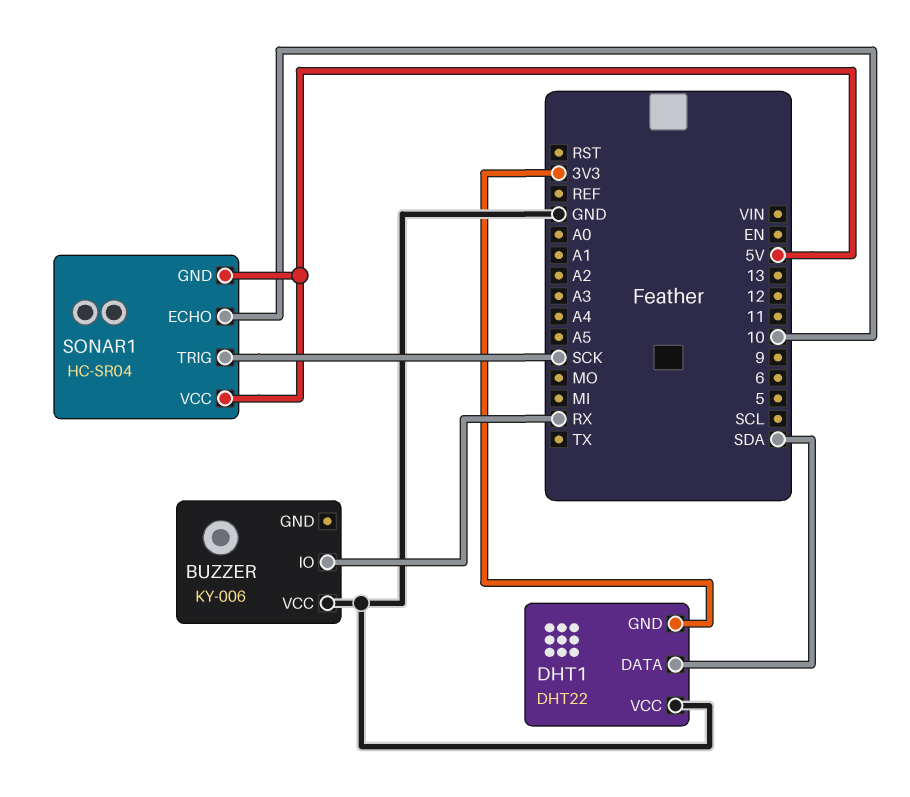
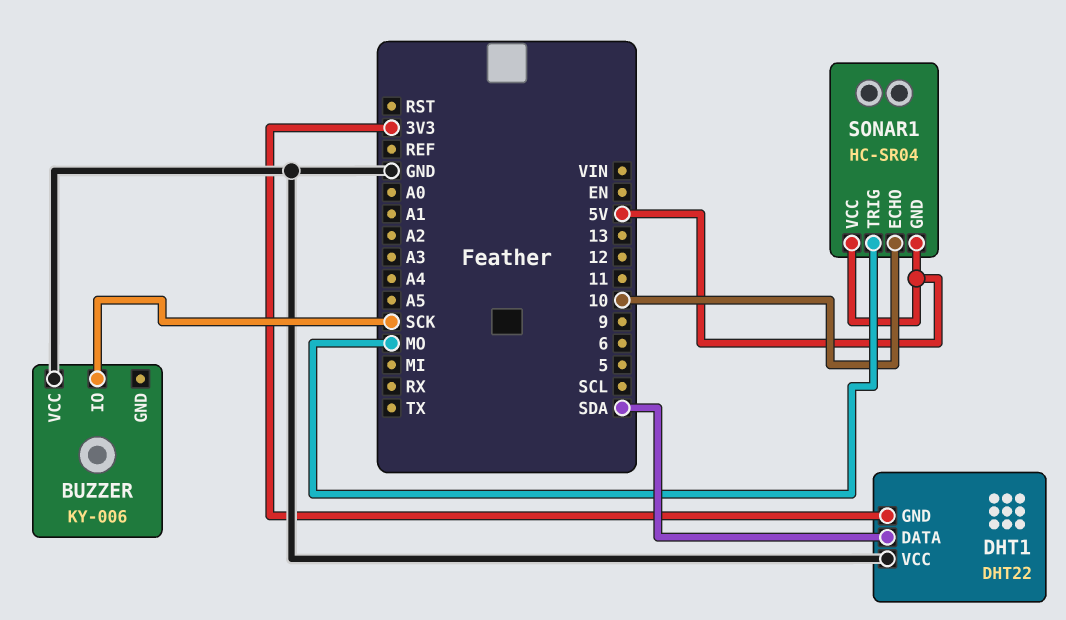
BUZZER pin IO: RX -> SCK
SONAR1 pin TRIG: SCK -> MO

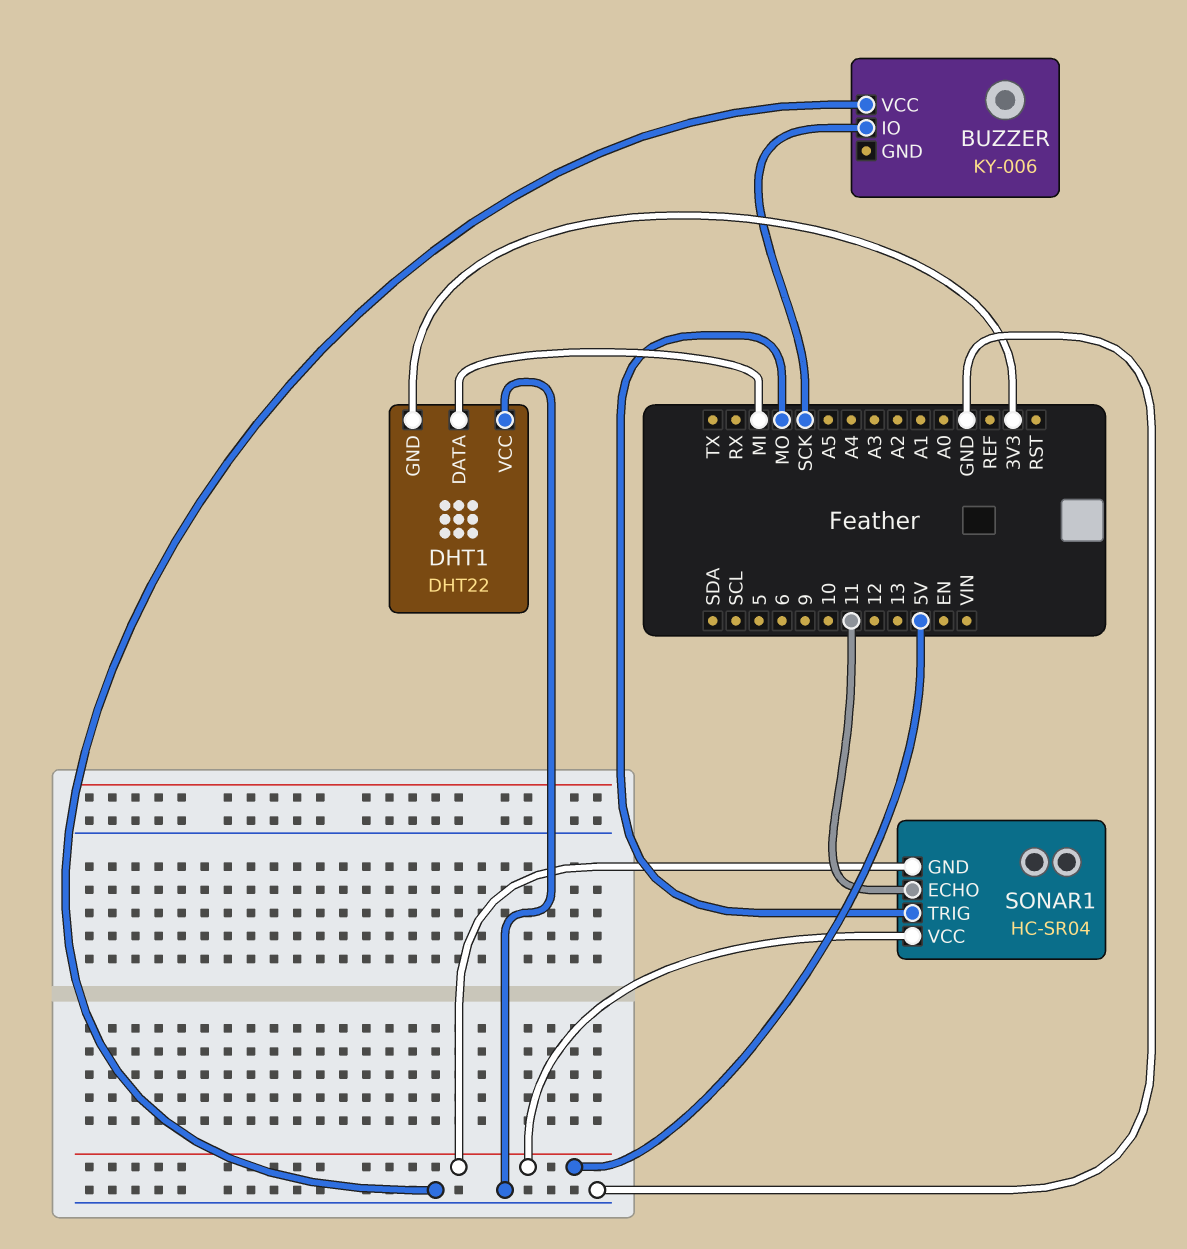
DHT1 pin DATA: SDA -> MI
SONAR1 pin ECHO: 10 -> 11

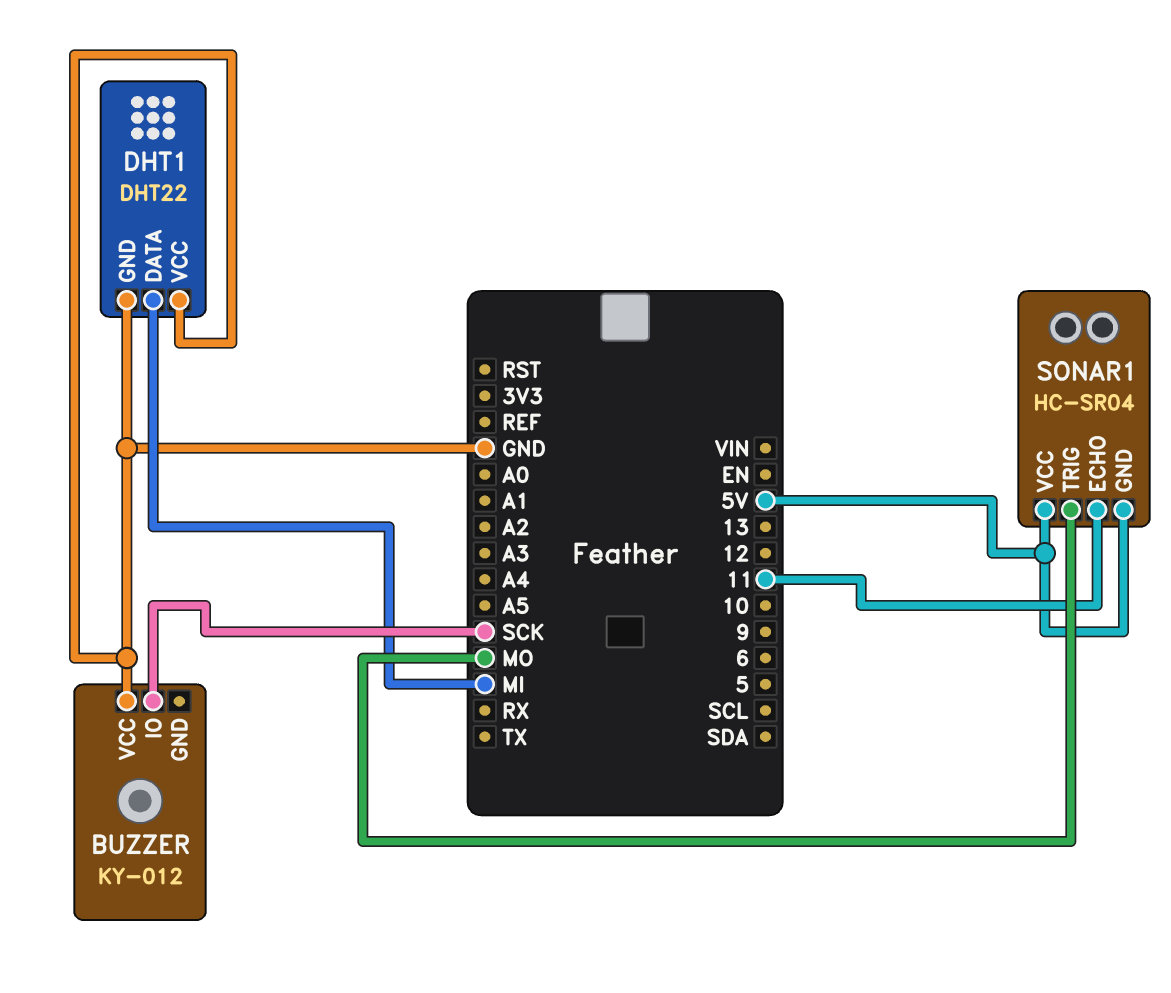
BUZZER: KY-006 -> KY-012
DHT1 pin GND: 3V3 -> GND

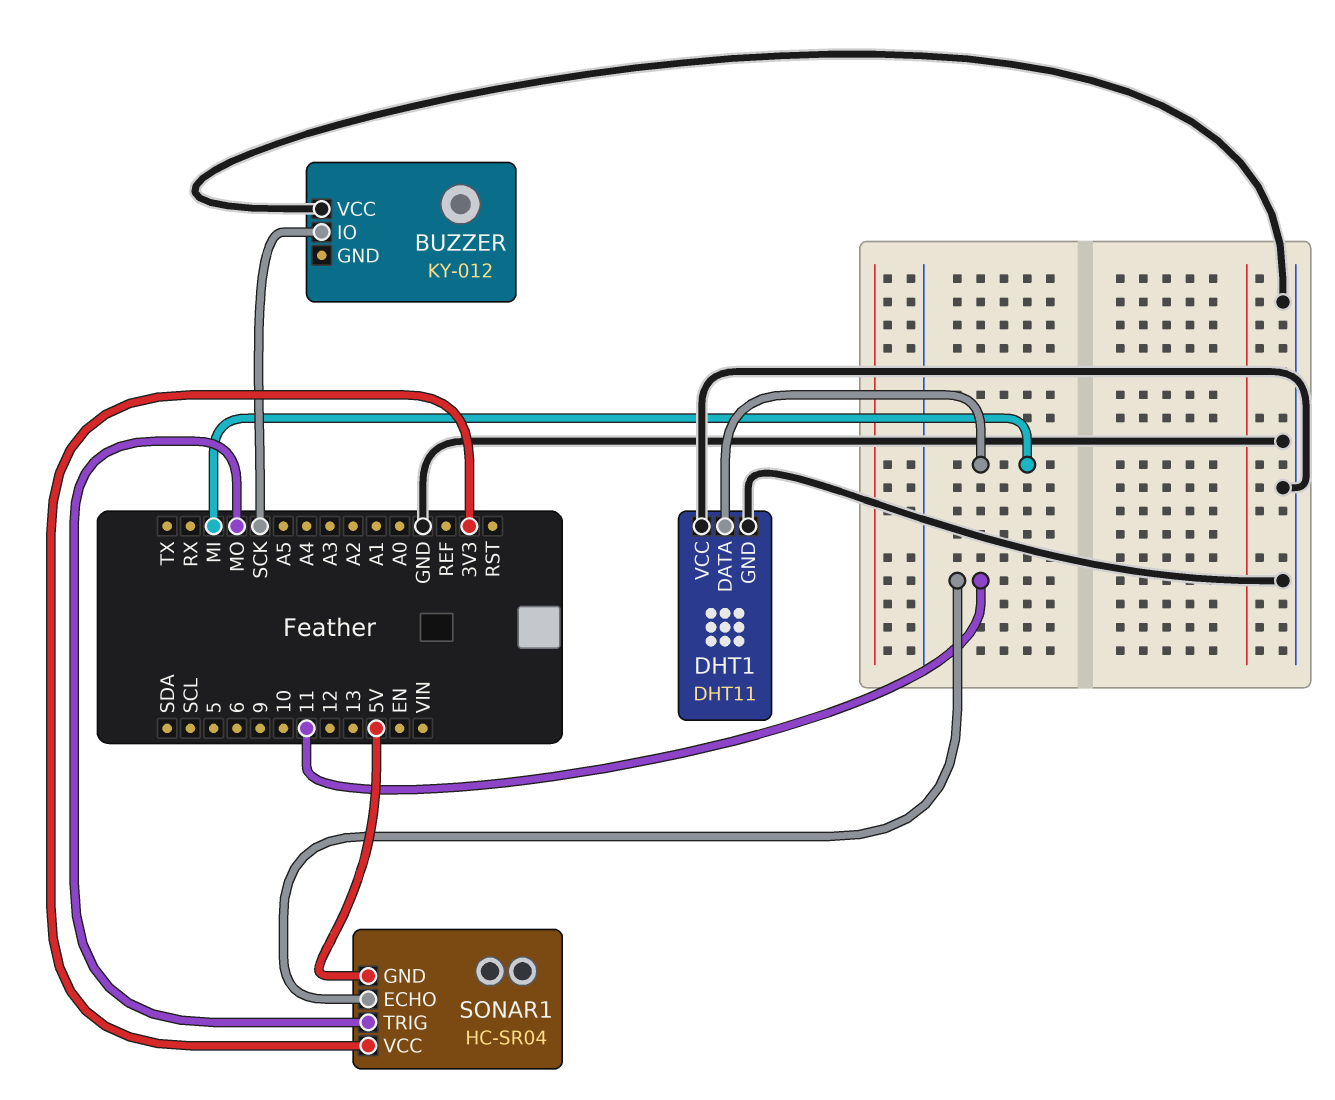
DHT1: DHT22 -> DHT11
SONAR1 pin VCC: 5V -> 3V3

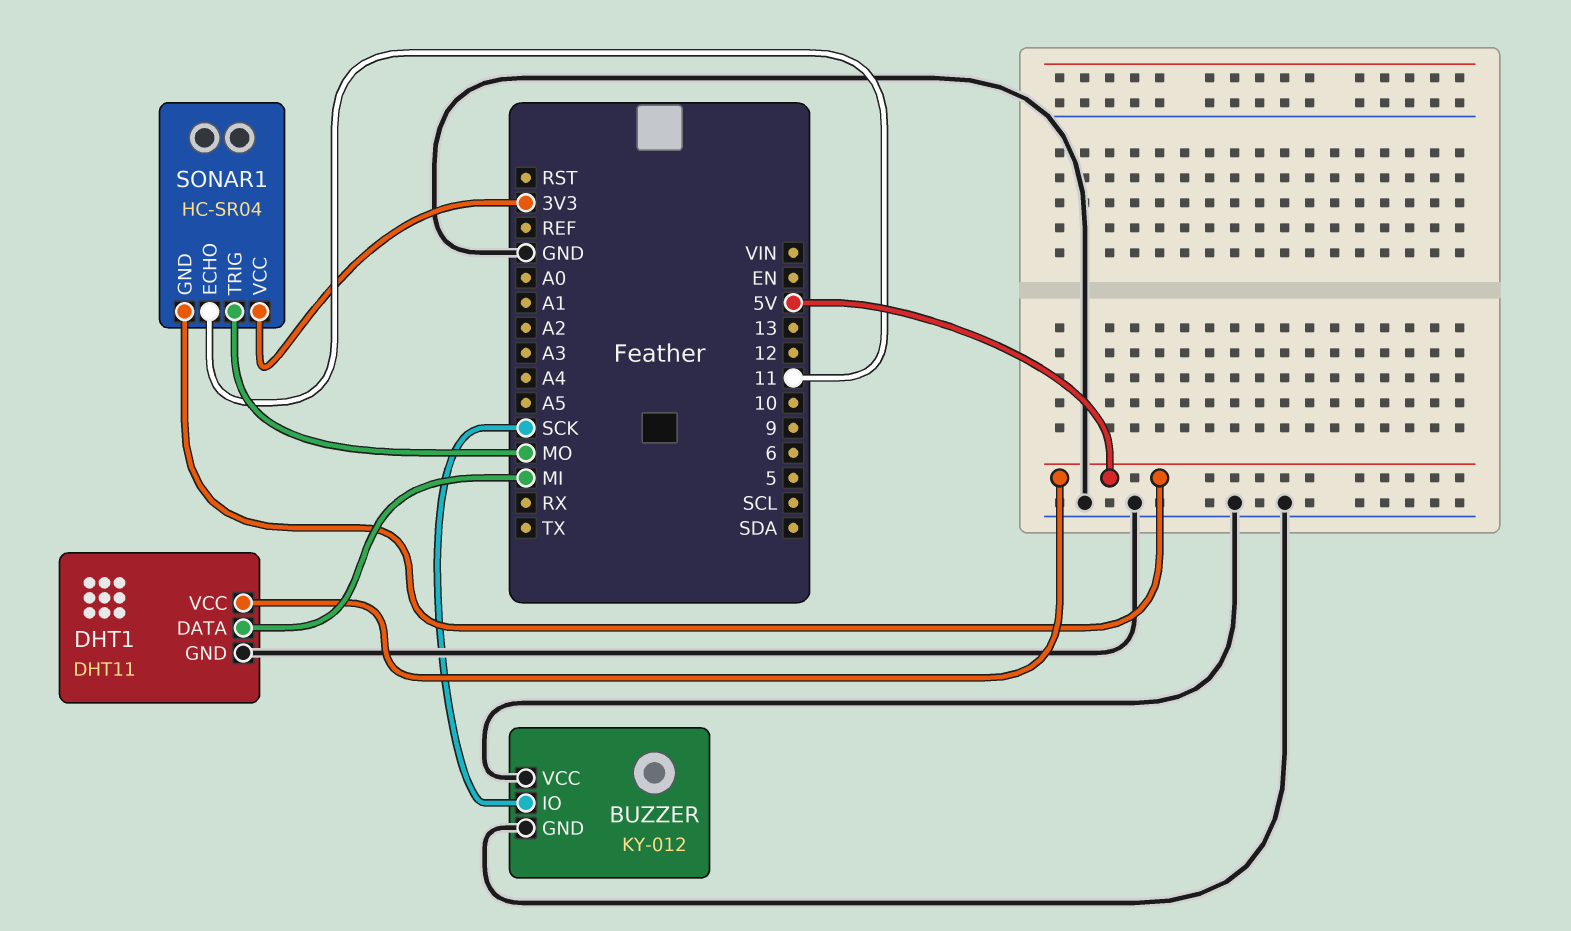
BUZZER pin GND: none -> GND
DHT1 pin VCC: GND -> 5V

